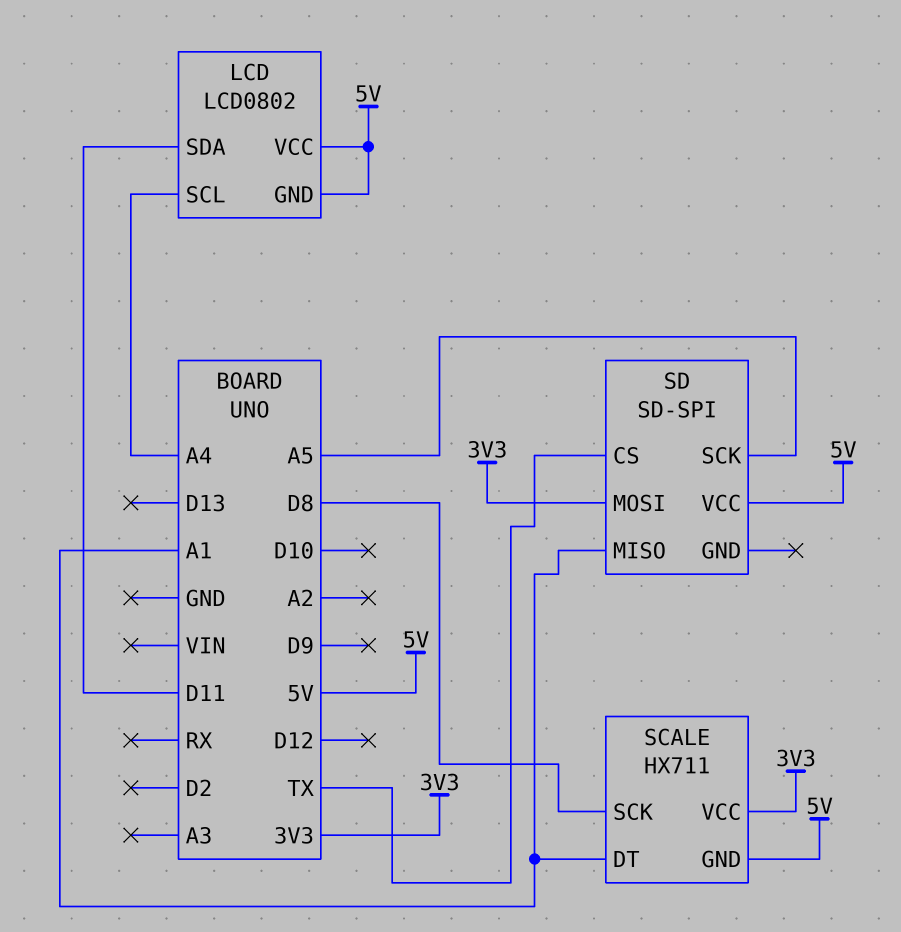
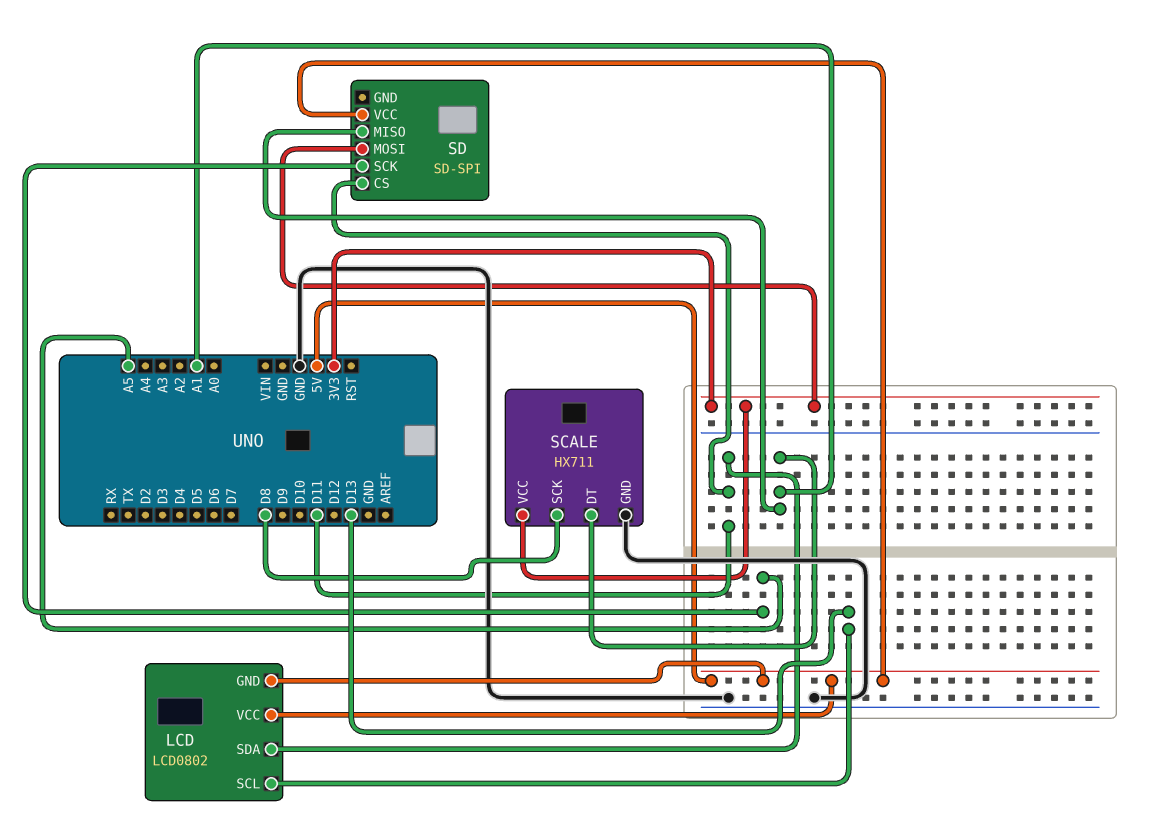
LCD pin SCL: A4 -> D13
SCALE pin GND: 5V -> GND
SD pin CS: TX -> D11

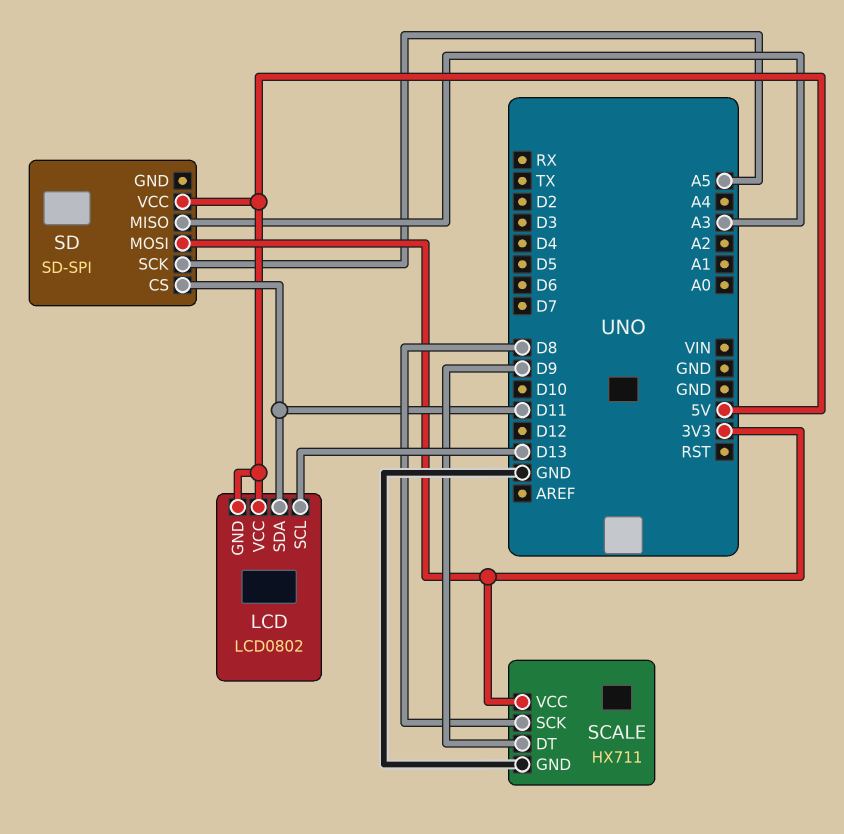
SCALE pin DT: A1 -> D9
SD pin MISO: A1 -> A3

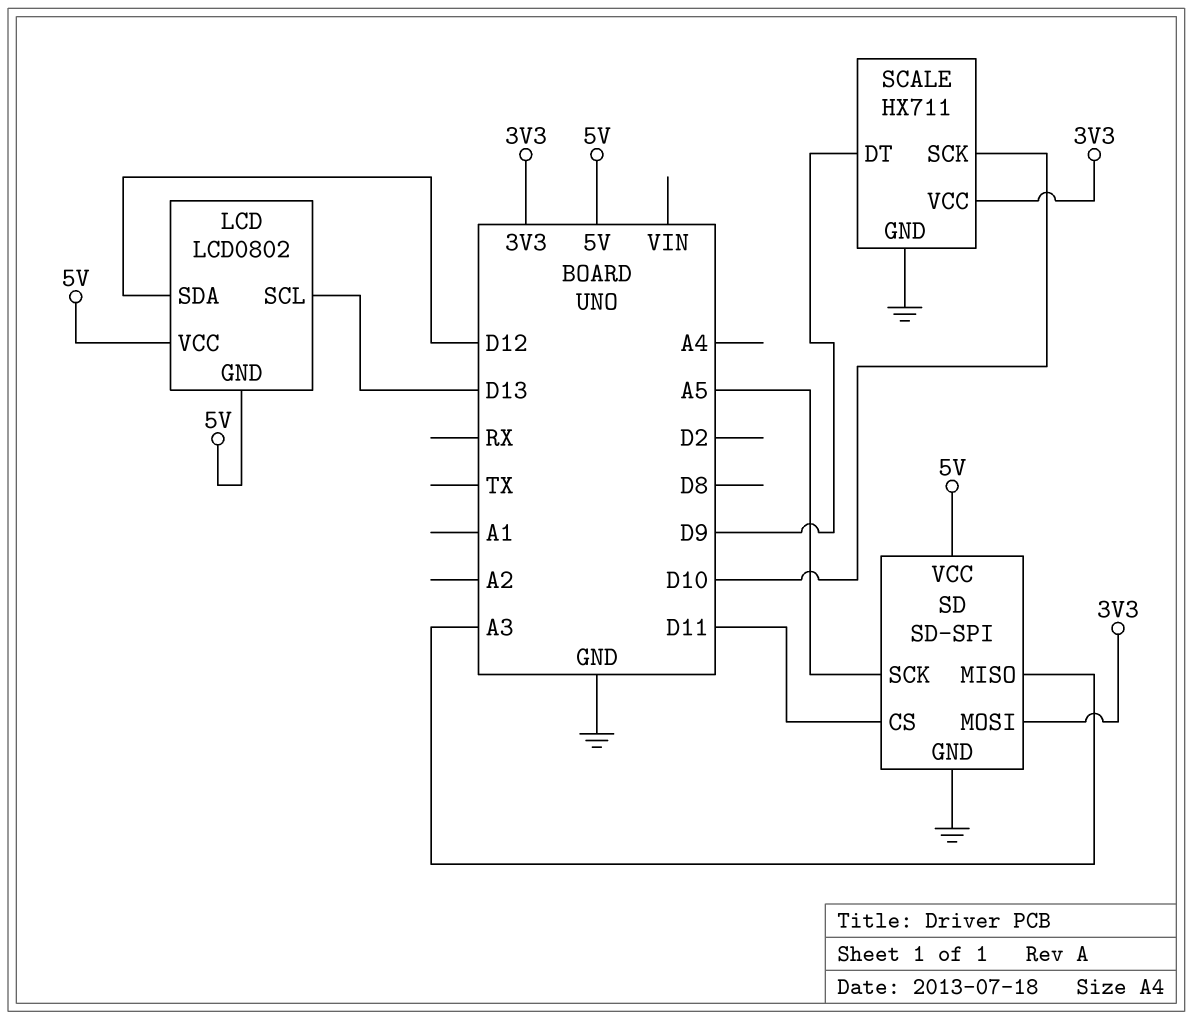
LCD pin SDA: D11 -> D12
SCALE pin SCK: D8 -> D10
SD pin GND: none -> GND

